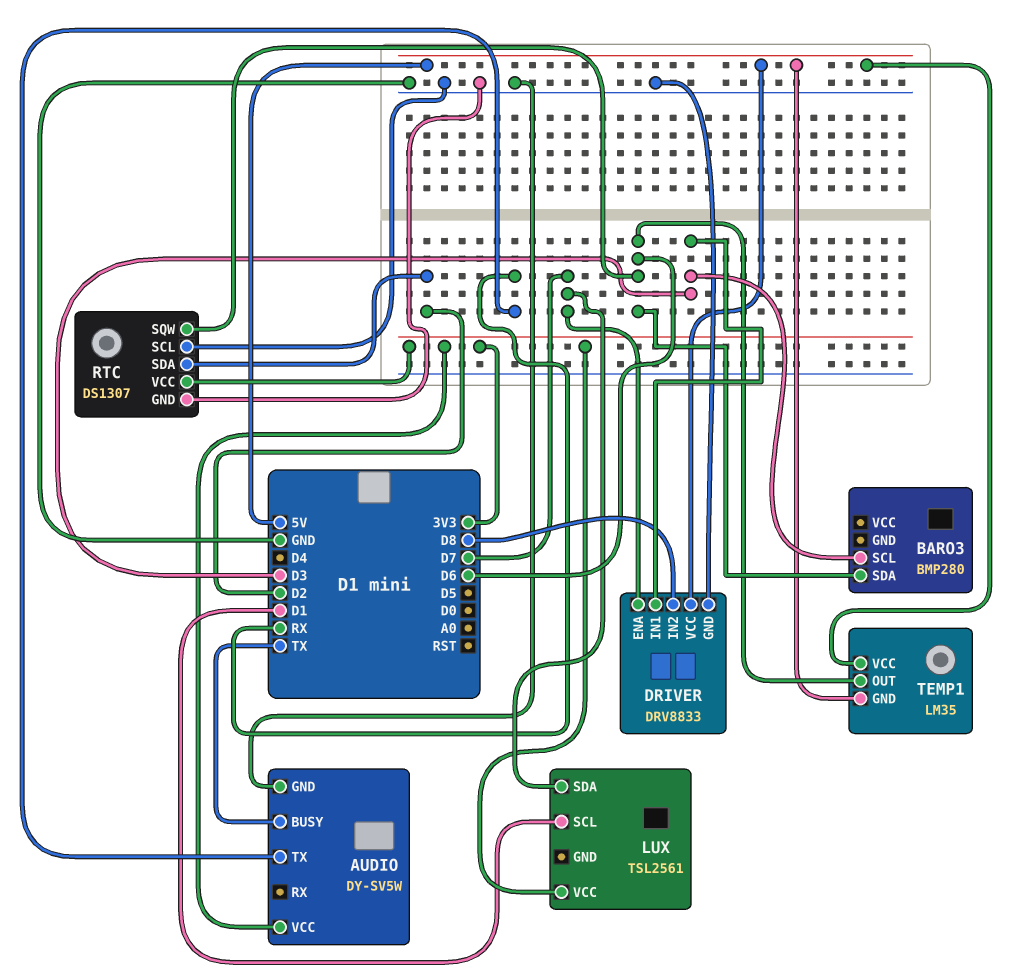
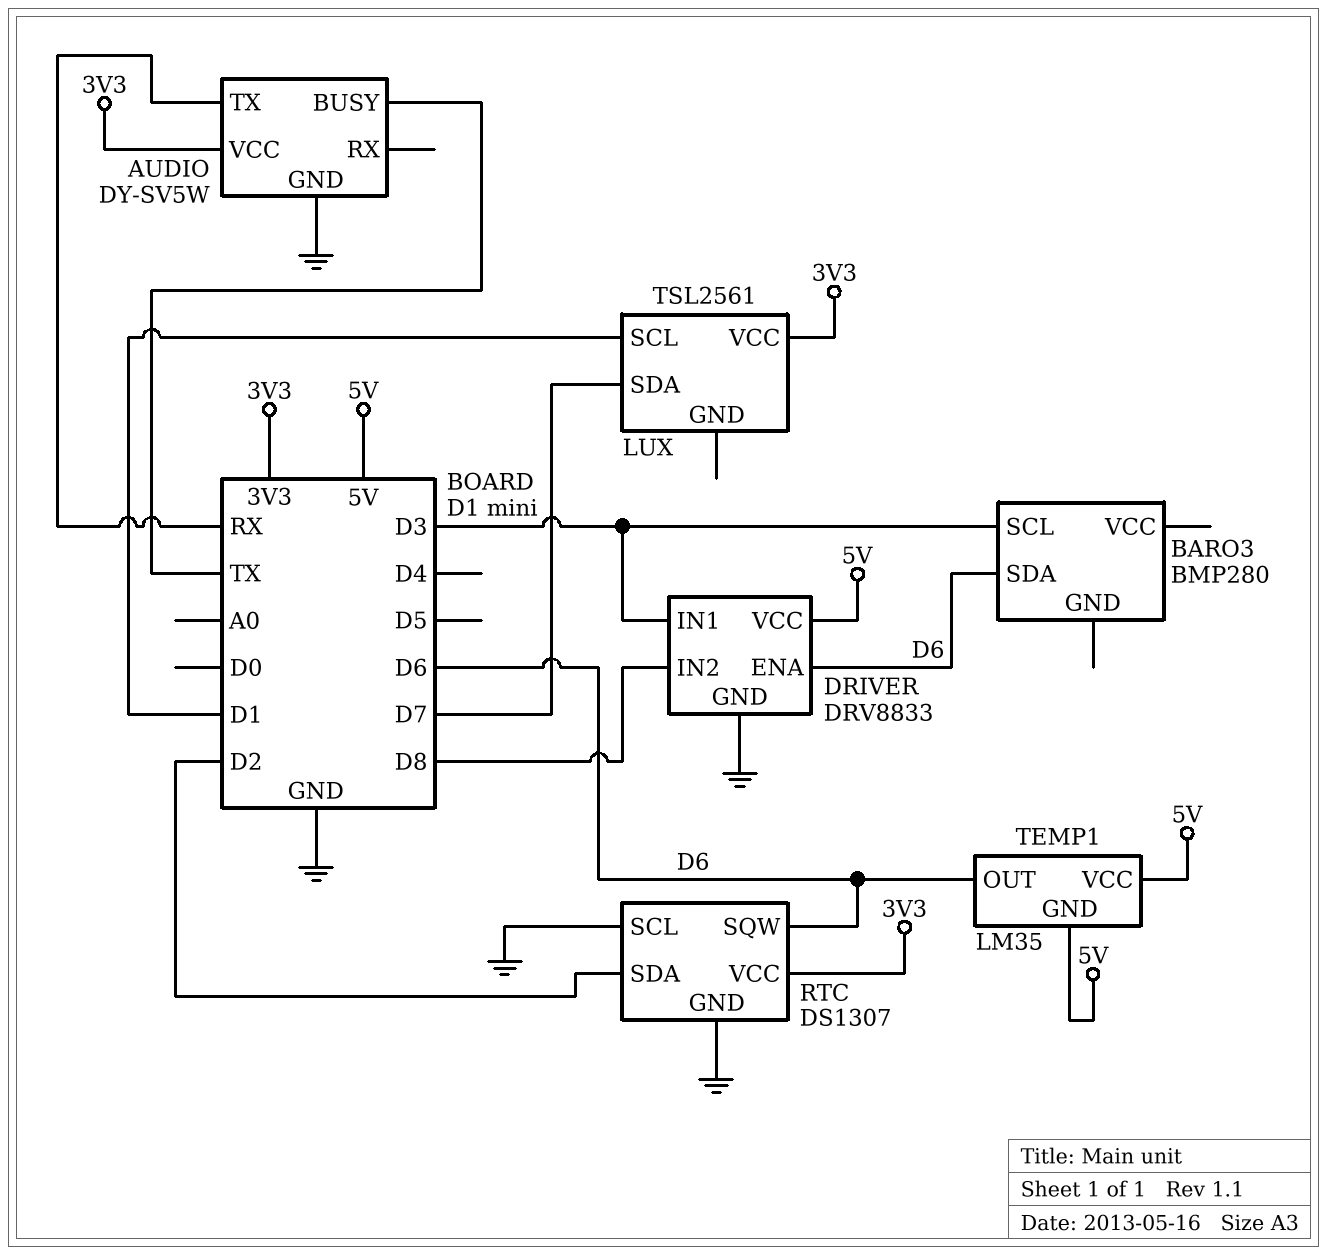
DRIVER pin ENA: D7 -> D6

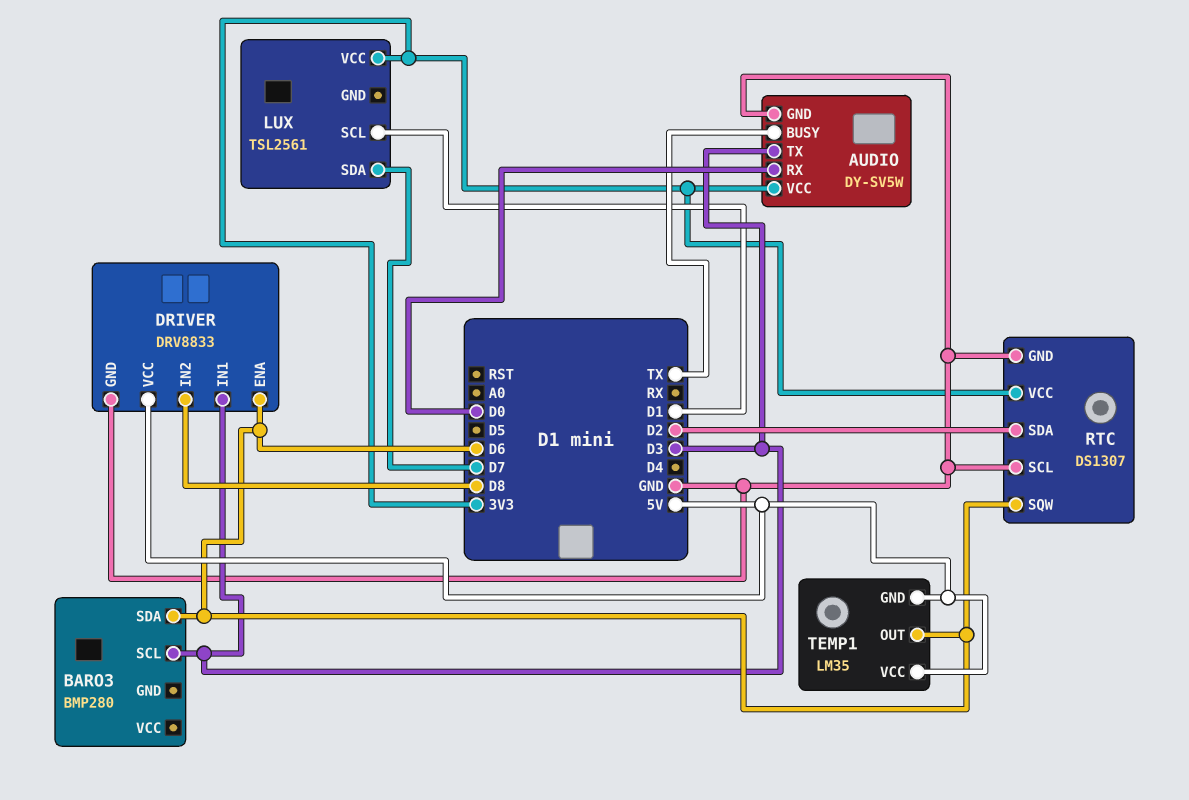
AUDIO pin RX: none -> D0
AUDIO pin TX: RX -> D3

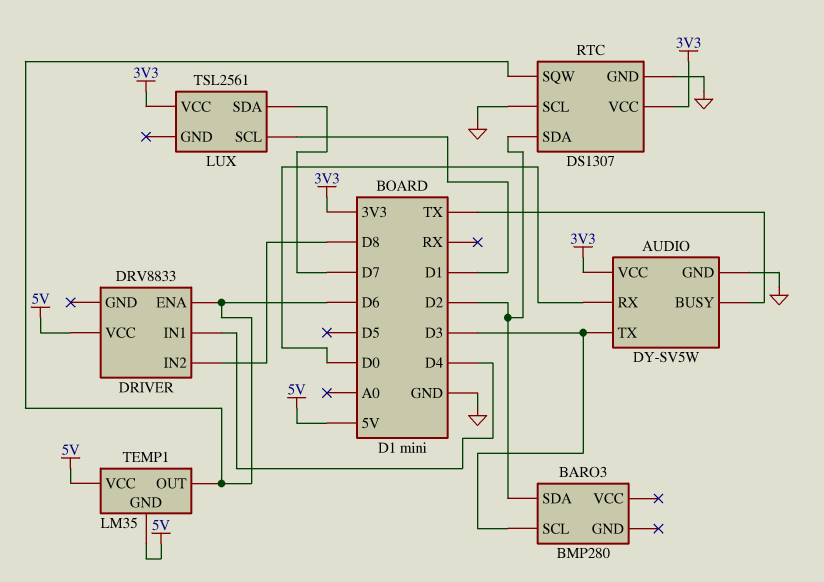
BARO3 pin SDA: D6 -> D2
DRIVER pin GND: GND -> none
DRIVER pin IN1: D3 -> D4

